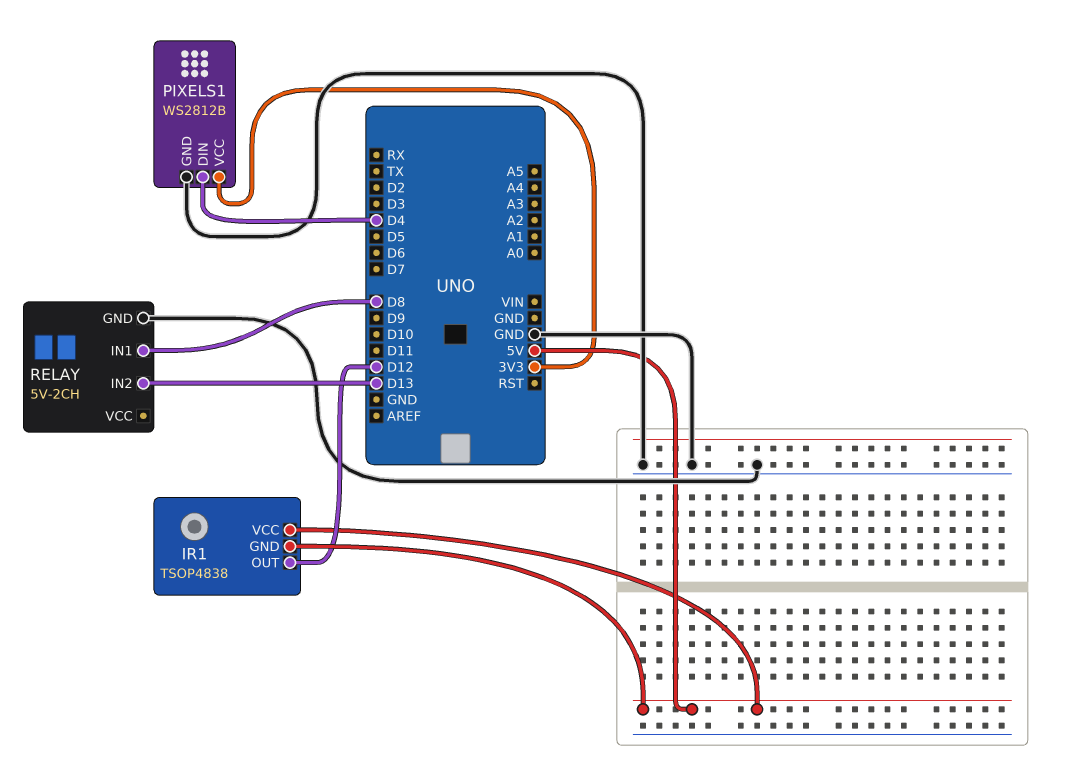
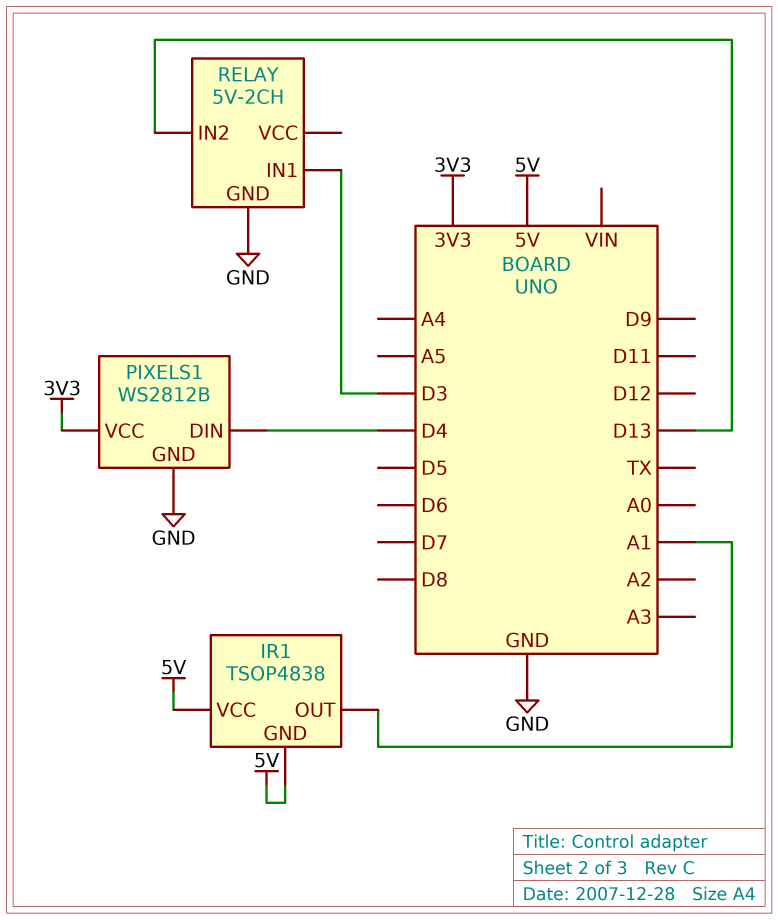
IR1 pin OUT: D12 -> A1
RELAY pin IN1: D8 -> D3

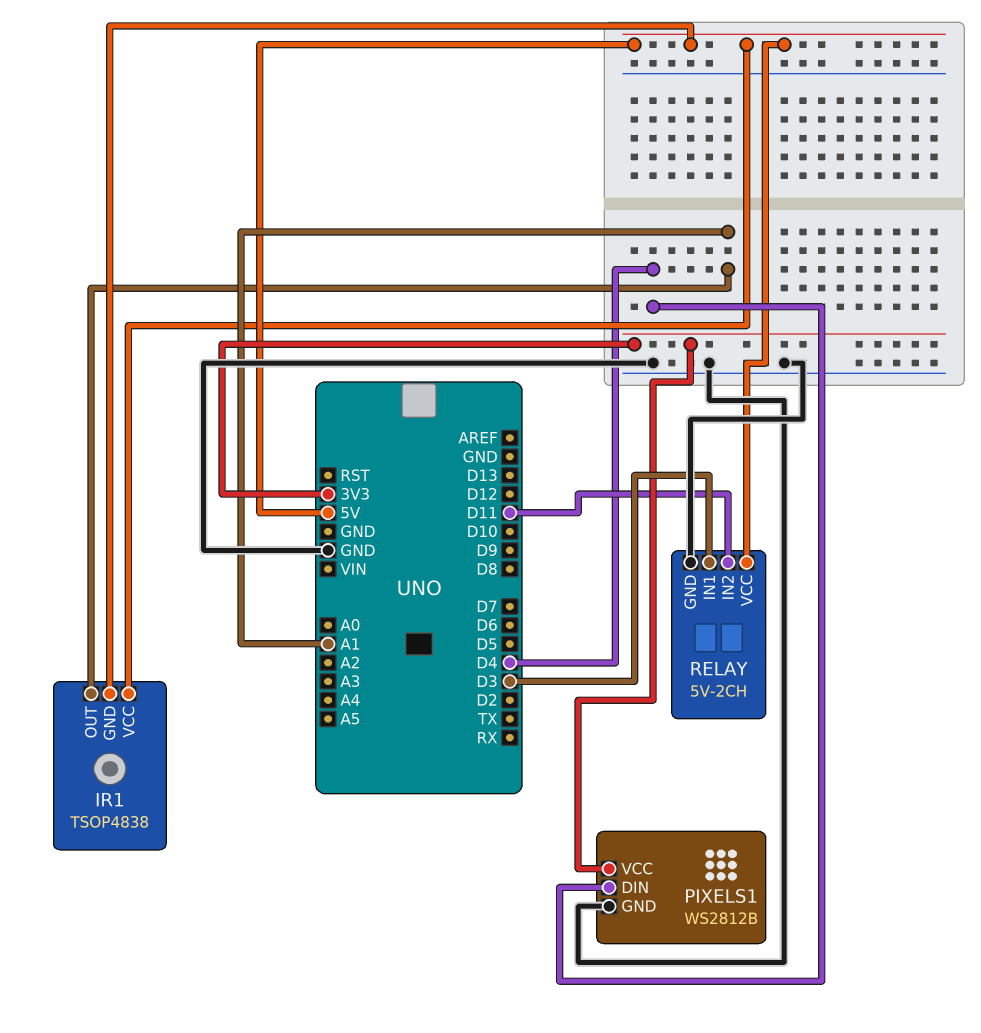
RELAY pin IN2: D13 -> D11
RELAY pin VCC: none -> 5V

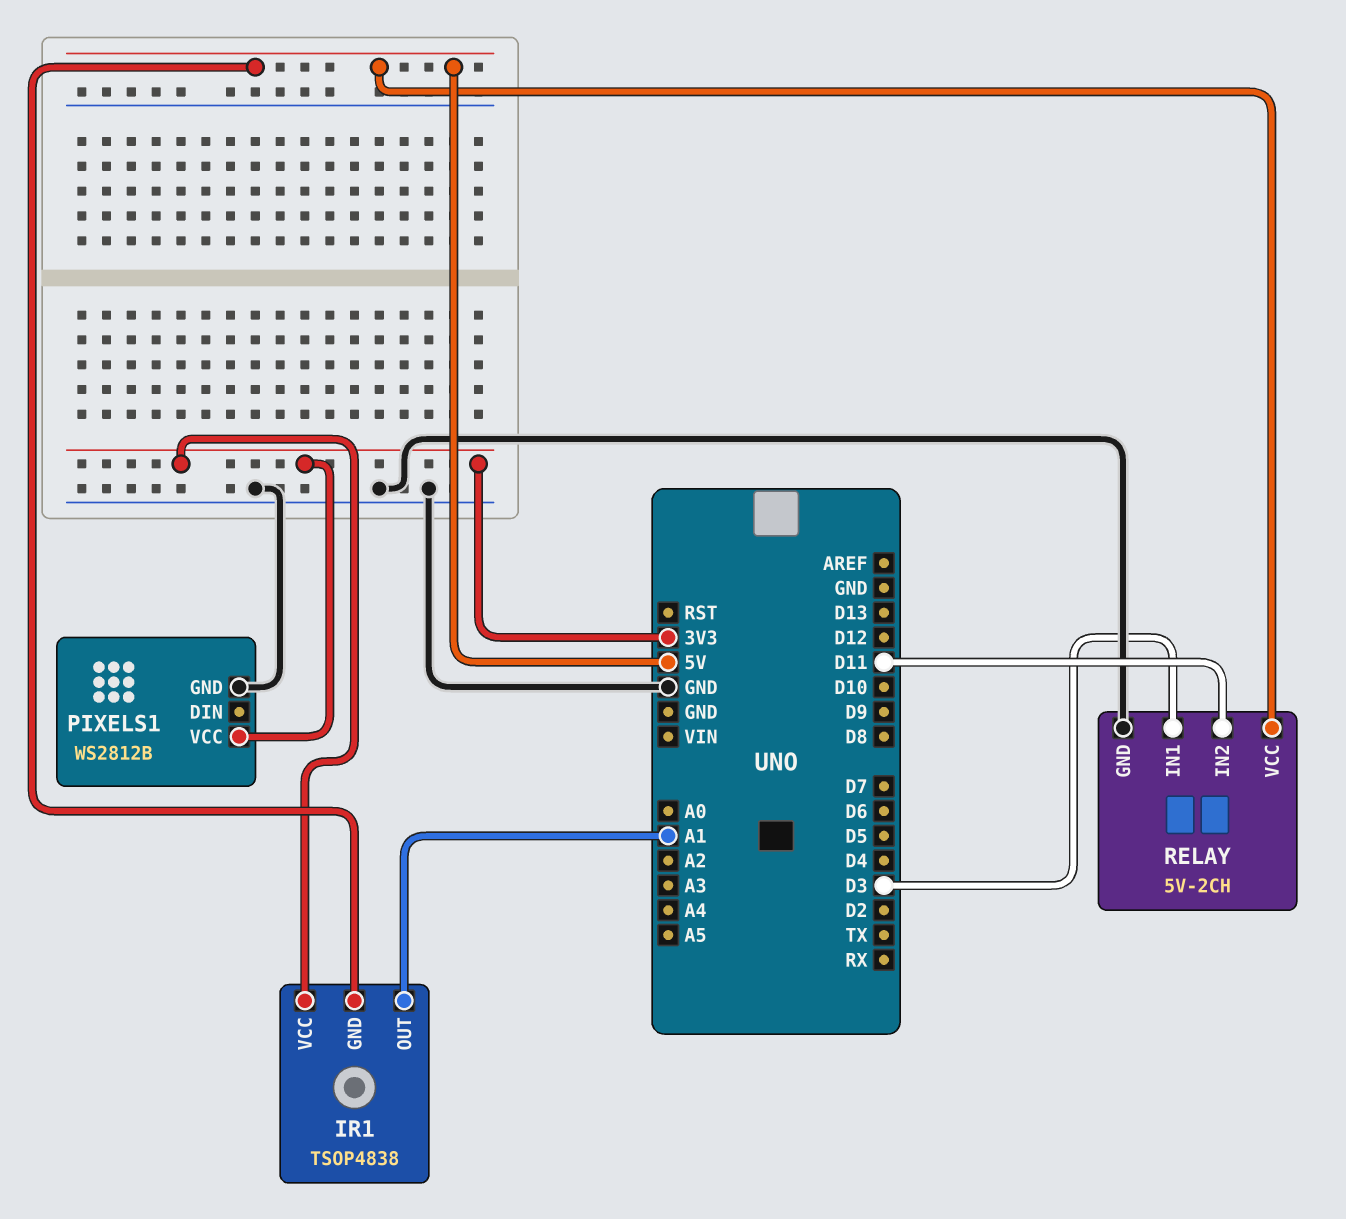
IR1 pin VCC: 5V -> 3V3
PIXELS1 pin DIN: D4 -> none

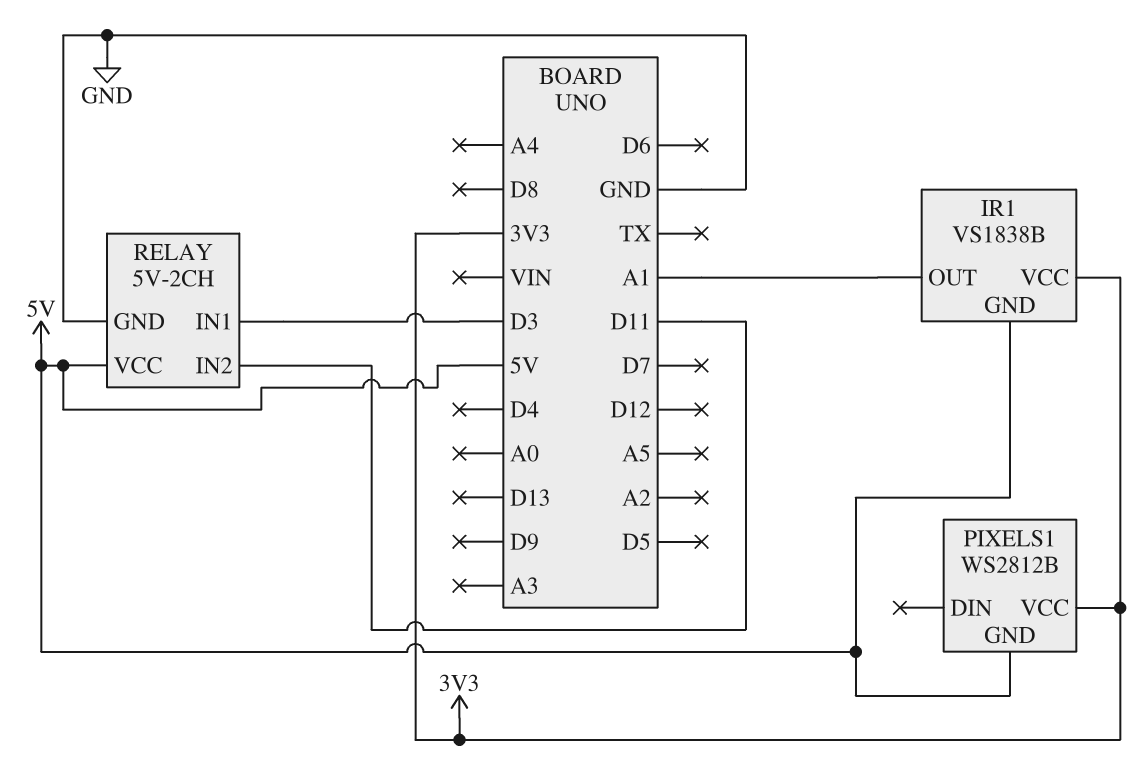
IR1: TSOP4838 -> VS1838B
PIXELS1 pin GND: GND -> 5V

